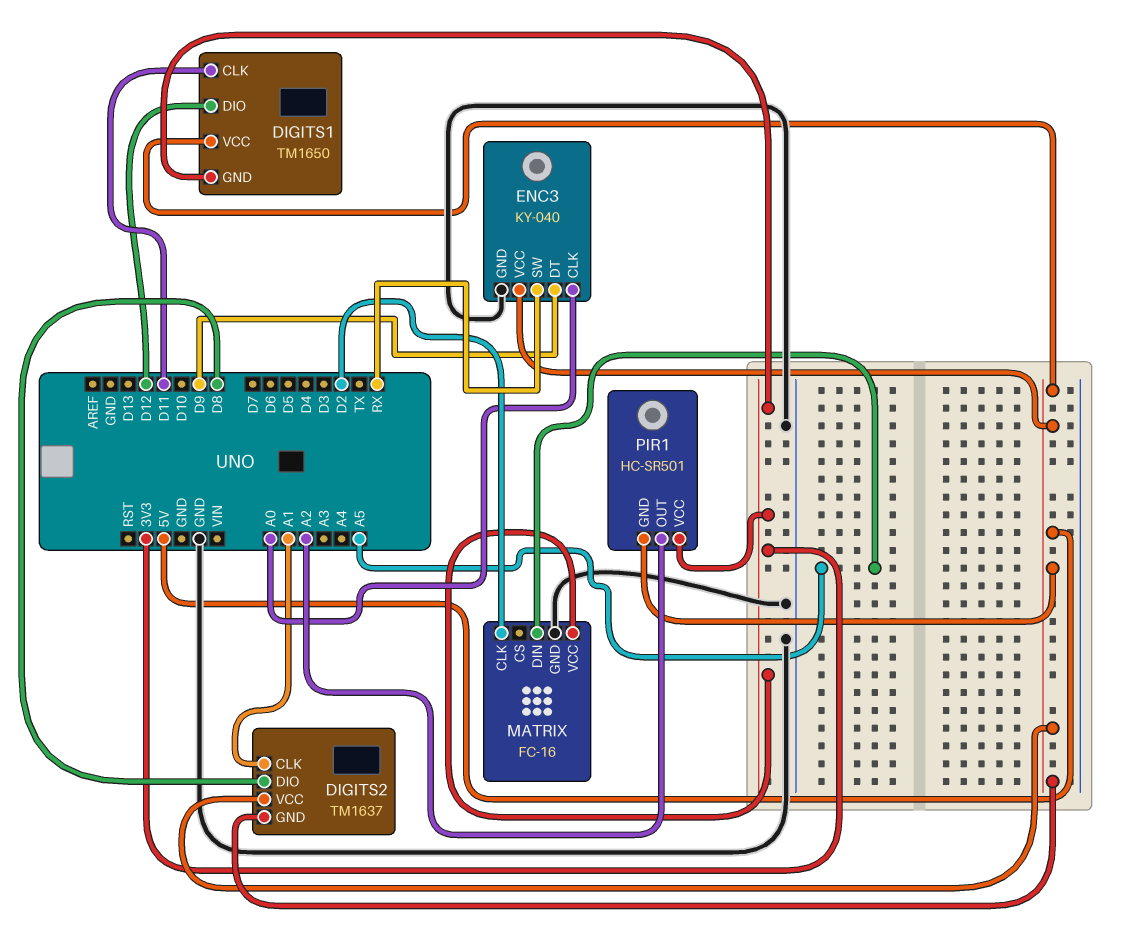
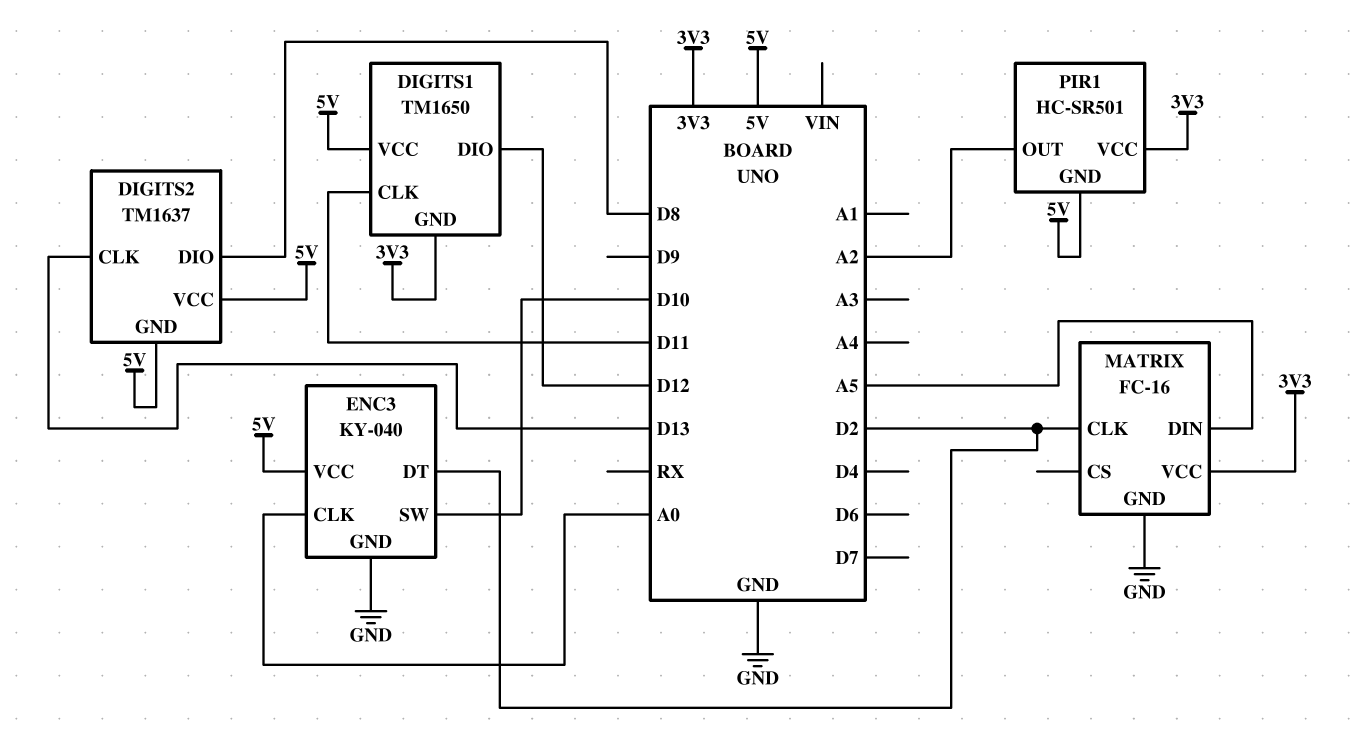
DIGITS2 pin CLK: A1 -> D13
ENC3 pin DT: D9 -> D2
ENC3 pin SW: RX -> D10

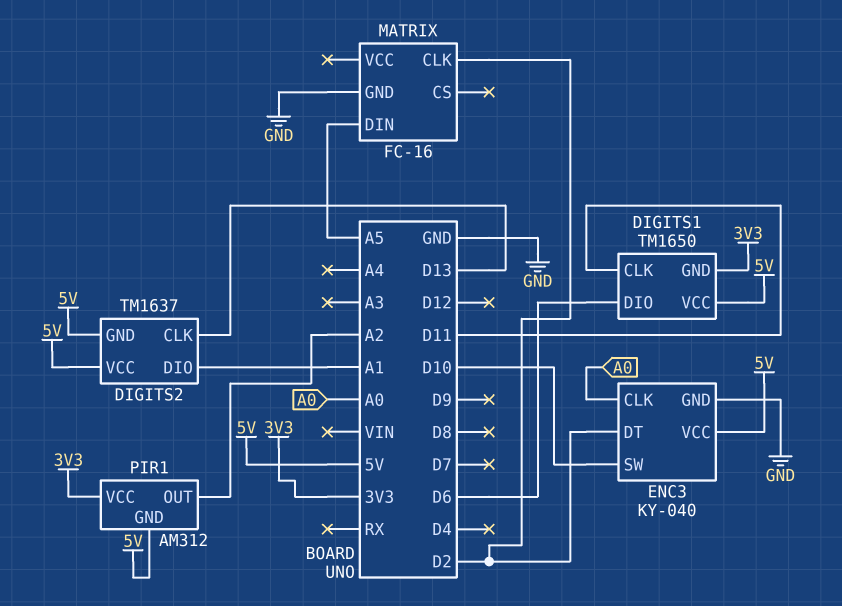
DIGITS1 pin DIO: D12 -> D6
DIGITS2 pin DIO: D8 -> A1
MATRIX pin VCC: 3V3 -> none
PIR1: HC-SR501 -> AM312

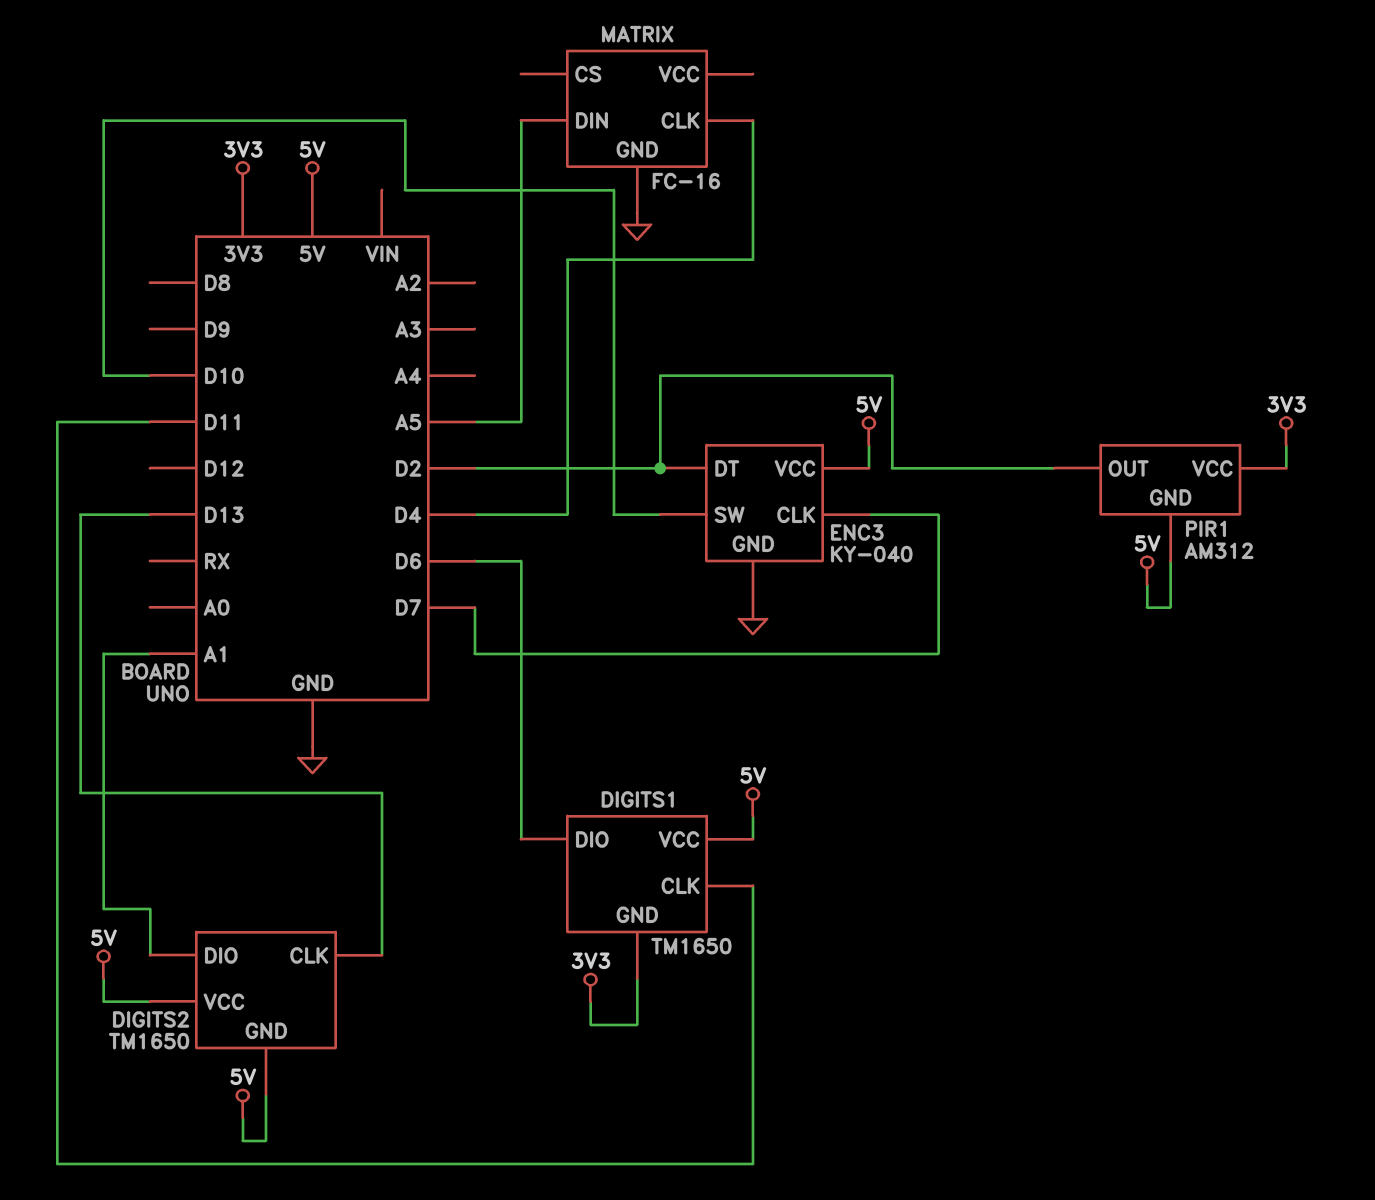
DIGITS2: TM1637 -> TM1650
ENC3 pin CLK: A0 -> D7
MATRIX pin CLK: D2 -> D4
PIR1 pin OUT: A2 -> D2

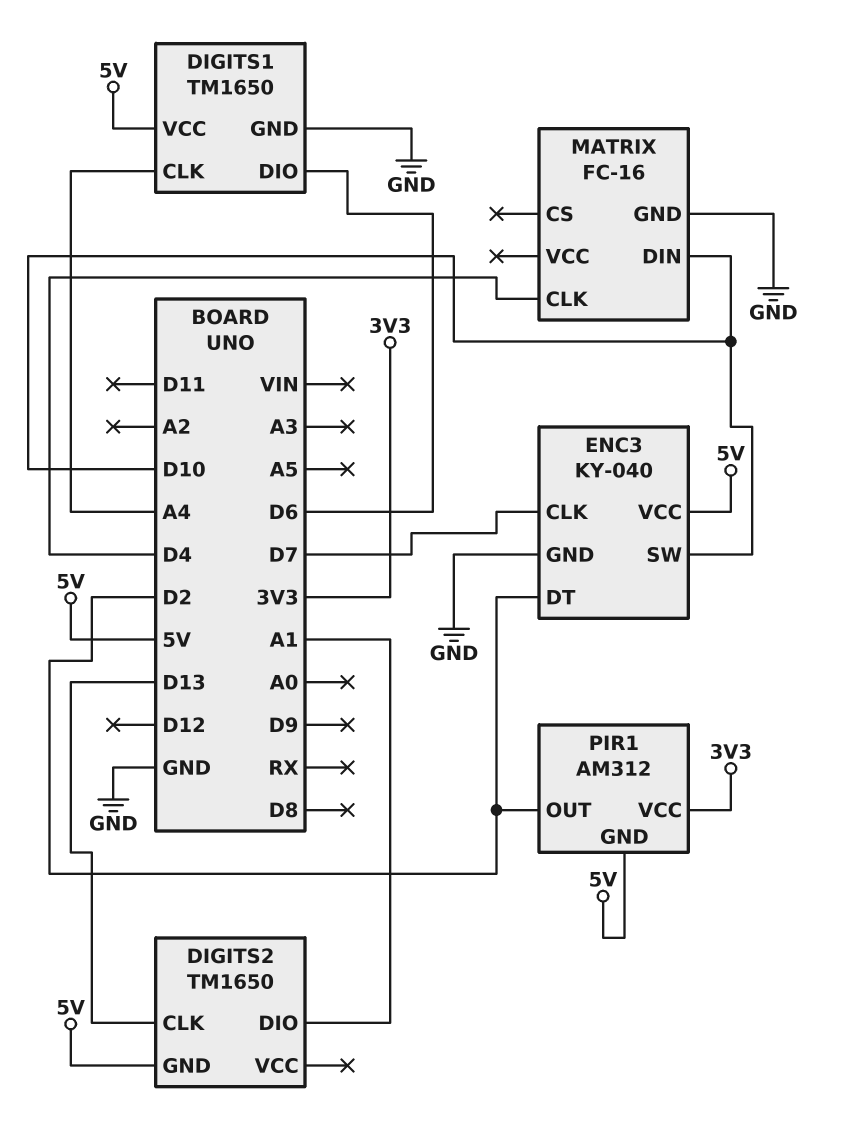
DIGITS1 pin CLK: D11 -> A4
DIGITS1 pin GND: 3V3 -> GND
DIGITS2 pin VCC: 5V -> none
MATRIX pin DIN: A5 -> D10

